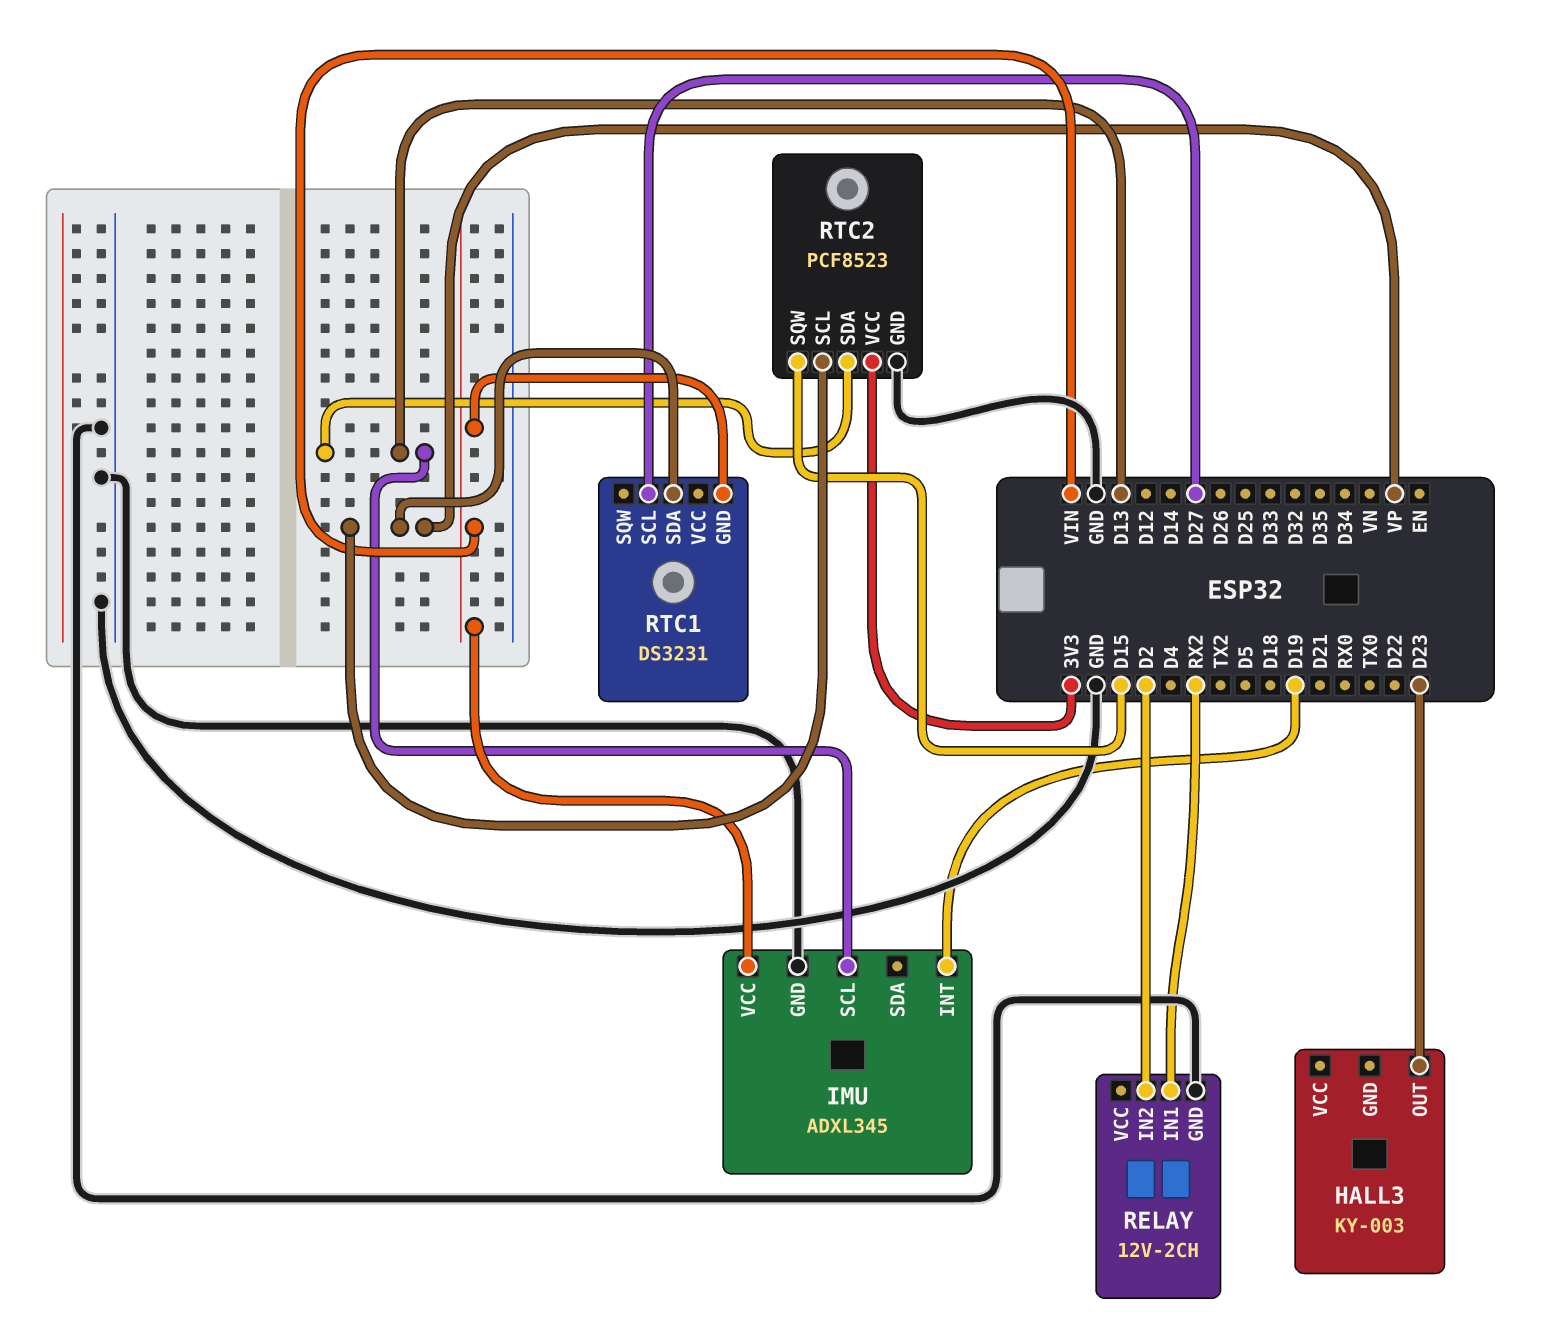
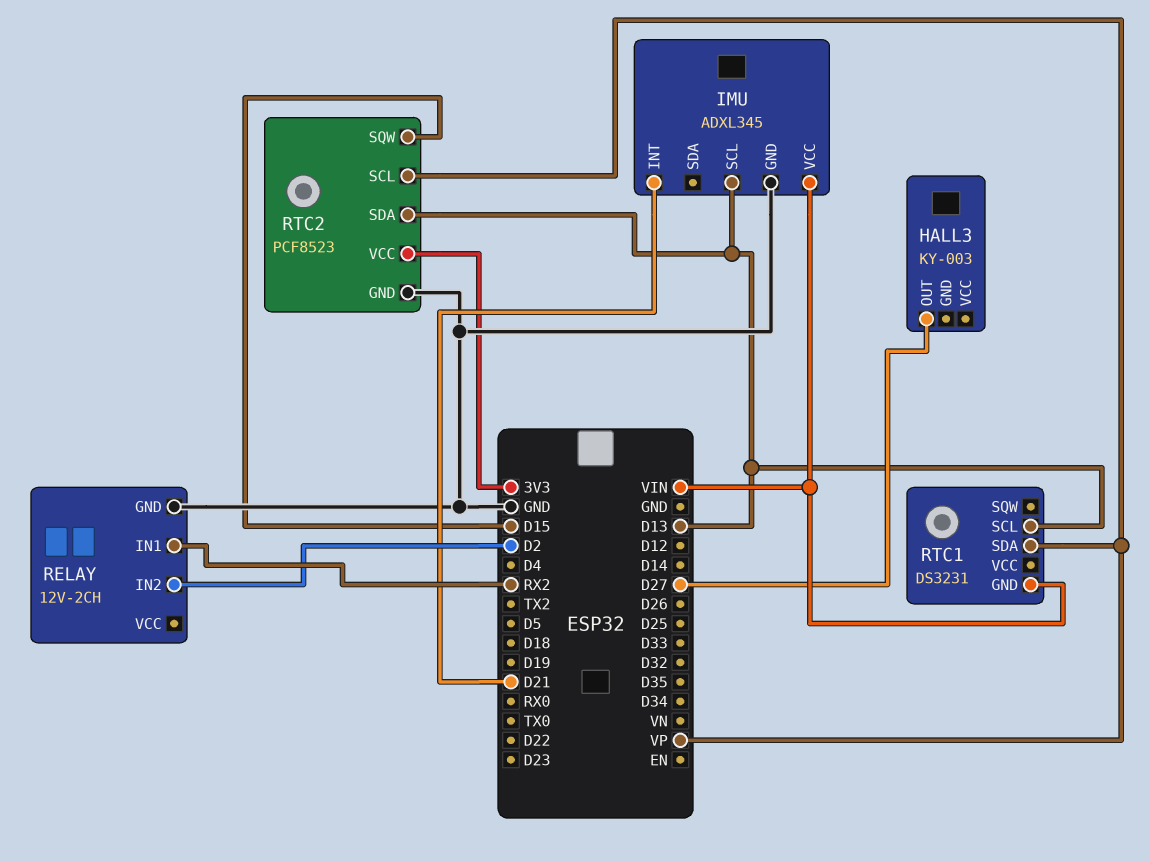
HALL3 pin OUT: D23 -> D27
IMU pin INT: D19 -> D21
RTC1 pin SCL: D27 -> D13

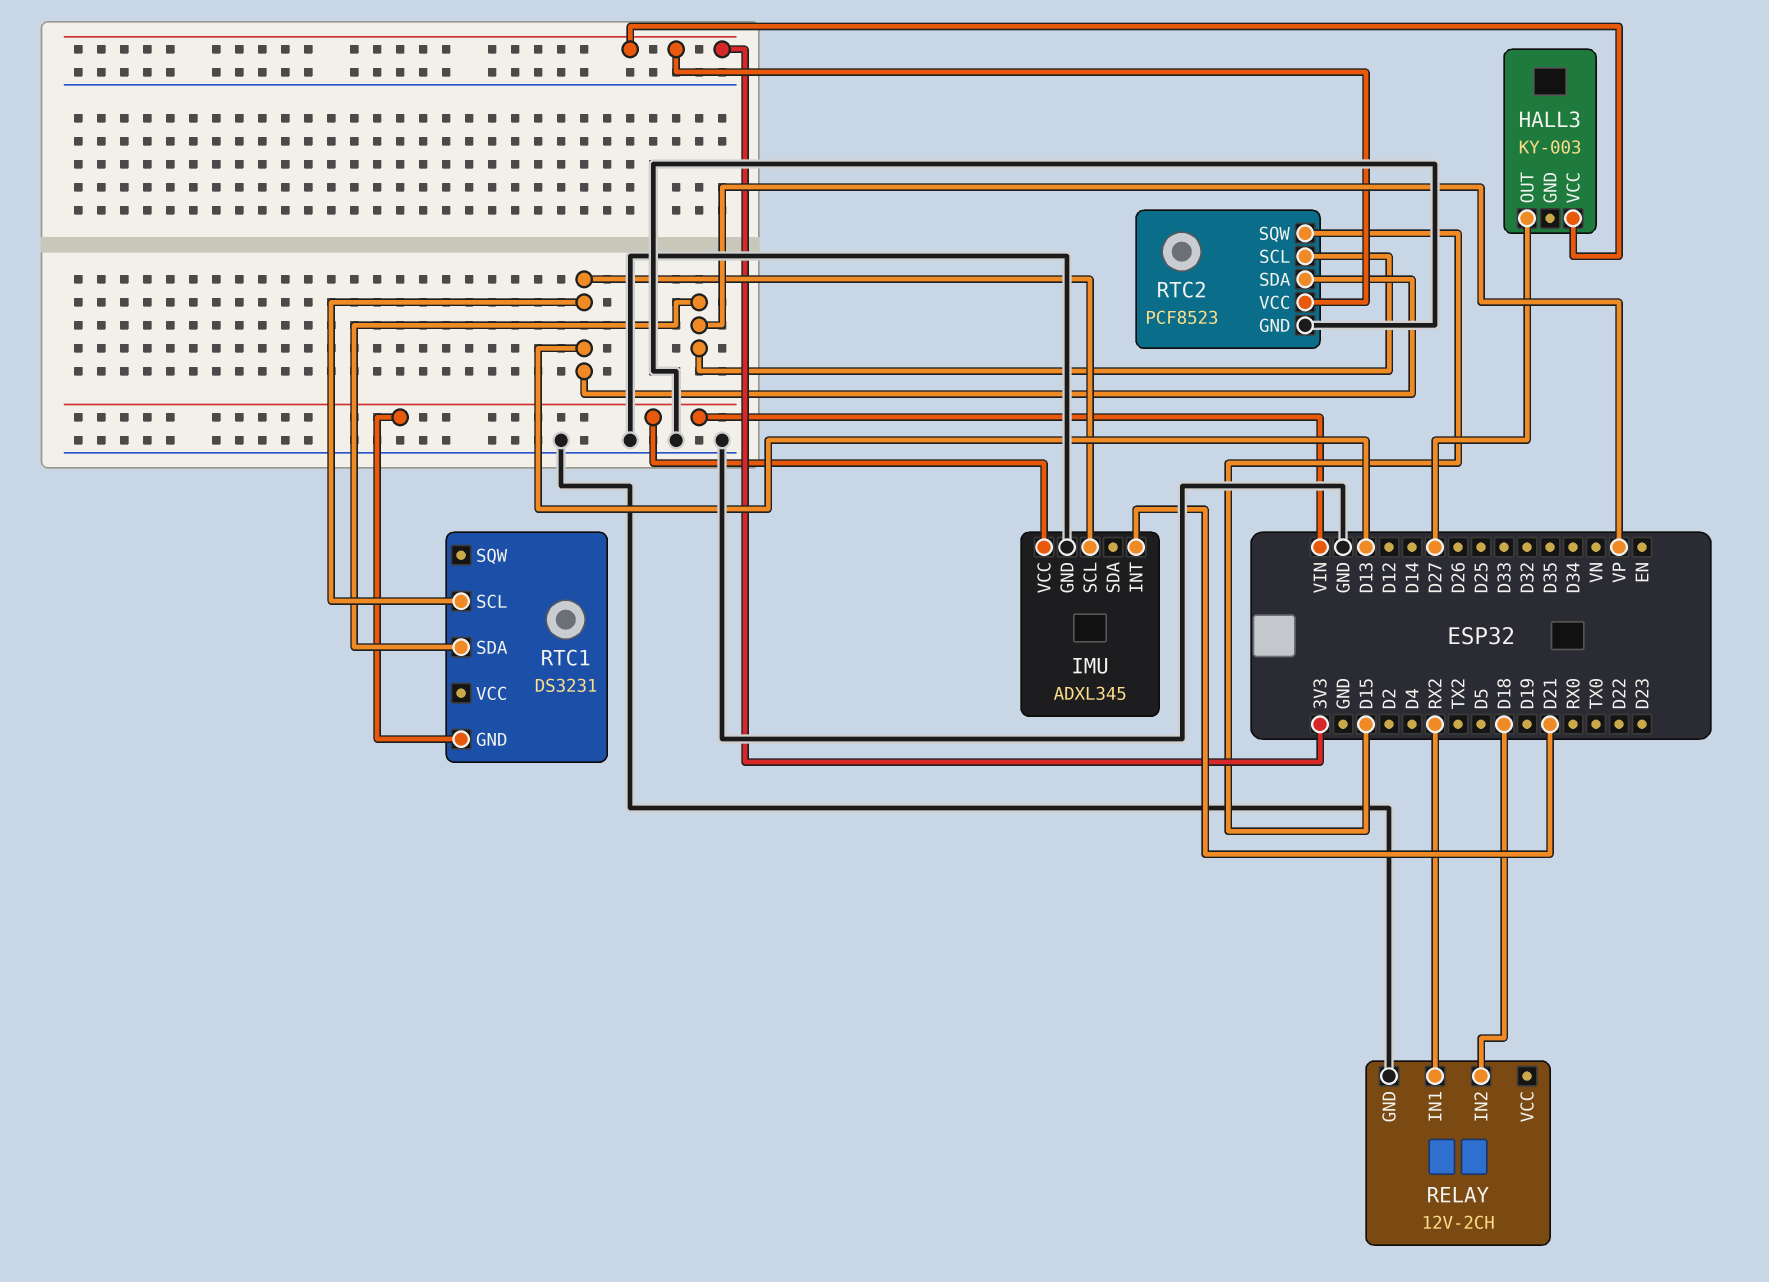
HALL3 pin VCC: none -> 3V3
RELAY pin IN2: D2 -> D18

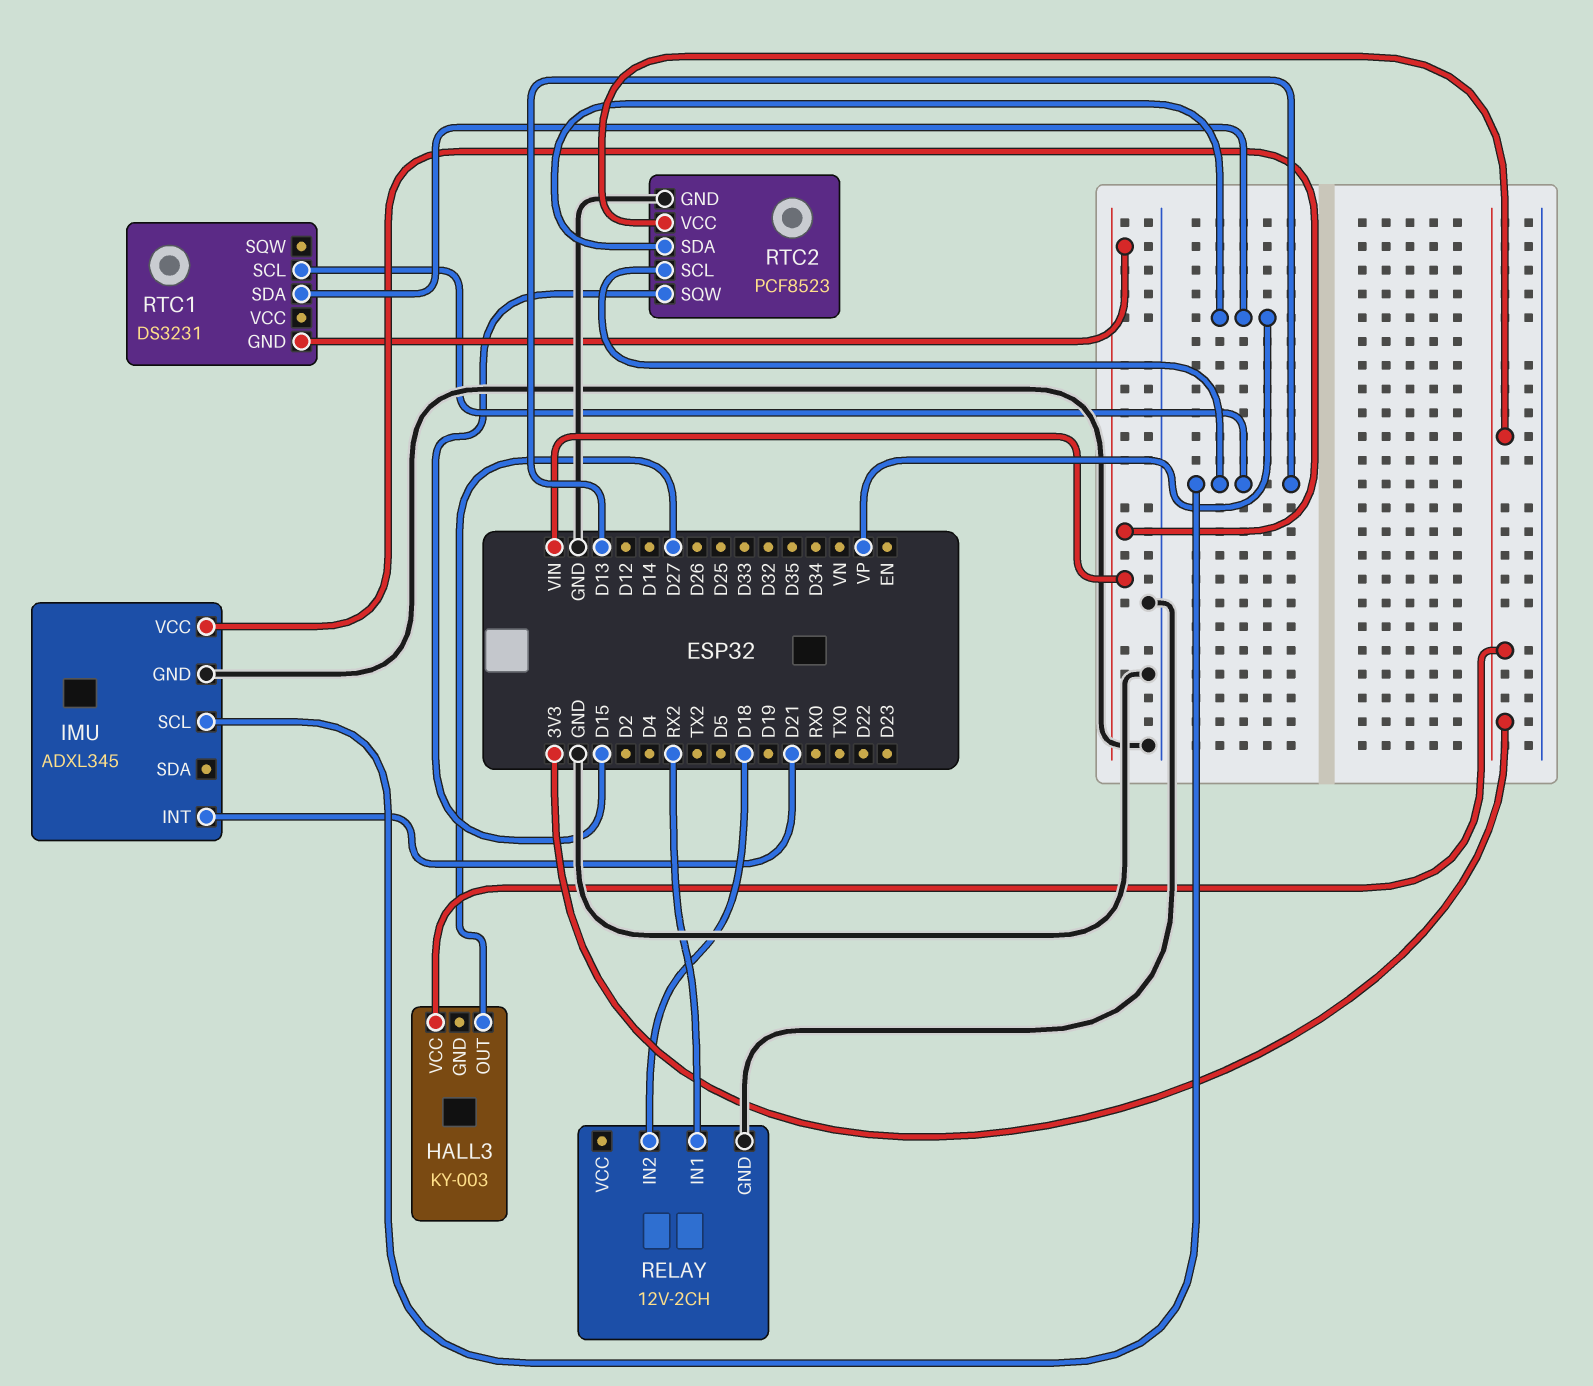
RTC2 pin SCL: VP -> D13
RTC2 pin SDA: D13 -> VP

